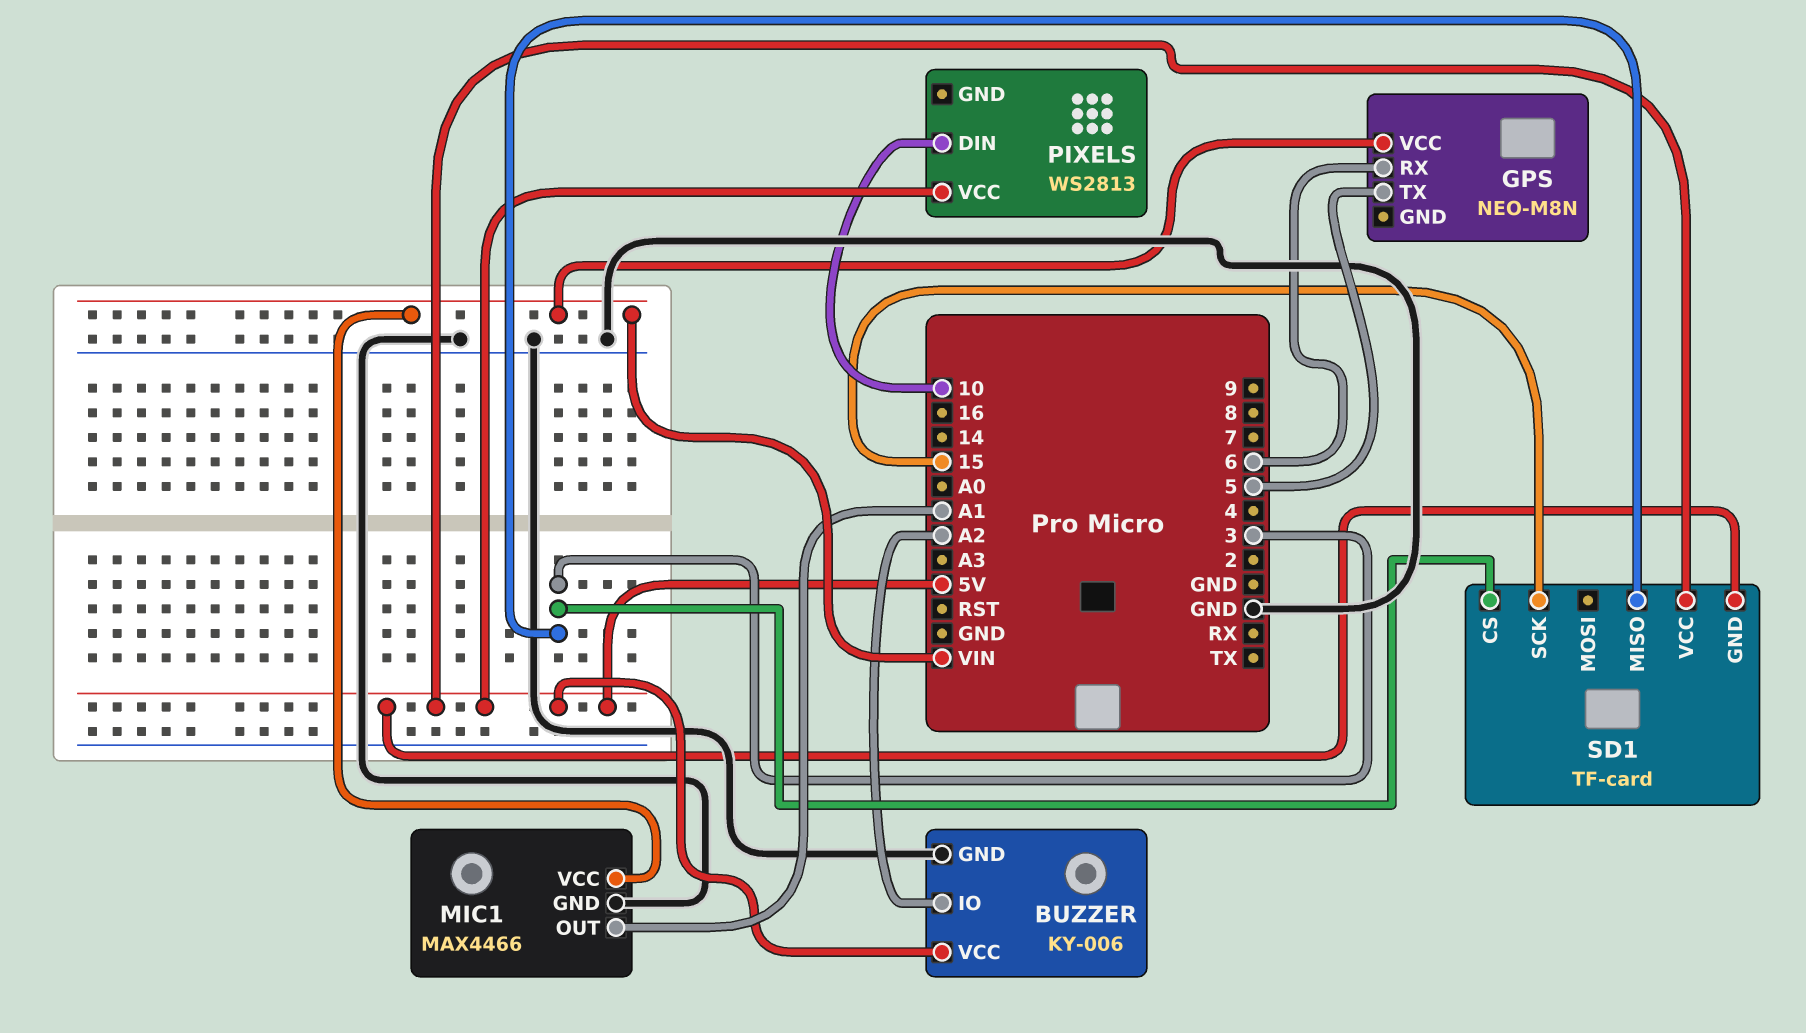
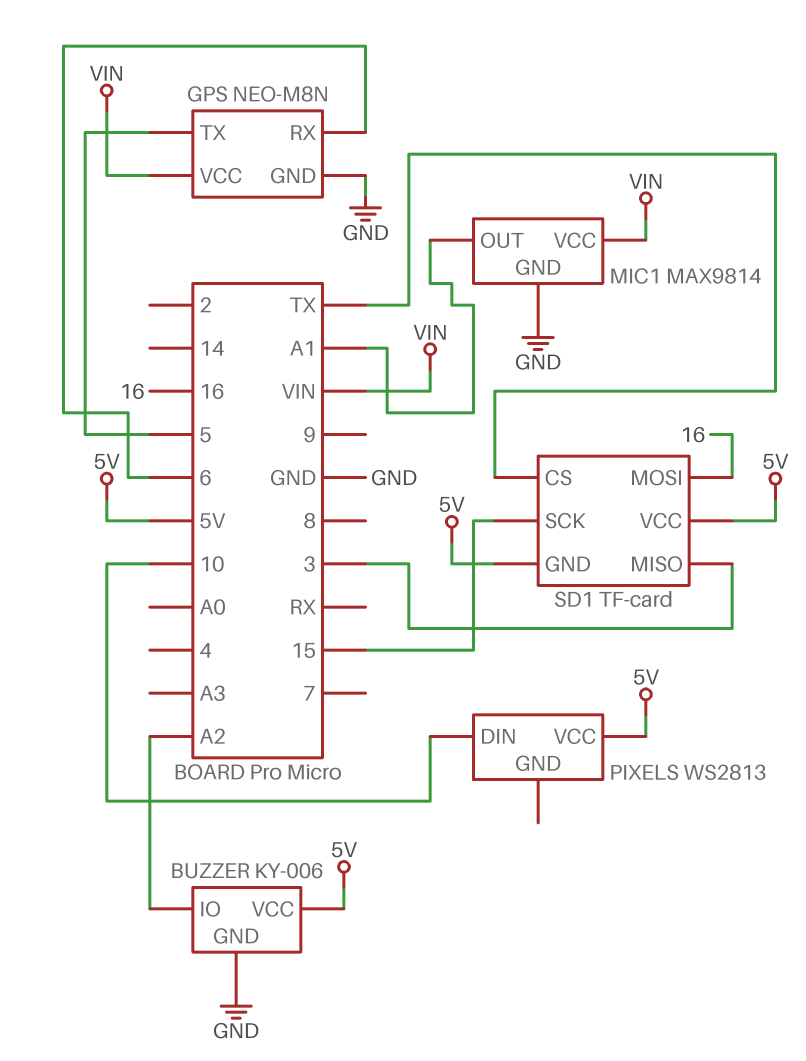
GPS pin GND: none -> GND
MIC1: MAX4466 -> MAX9814
SD1 pin CS: 3 -> TX
SD1 pin MOSI: none -> 16

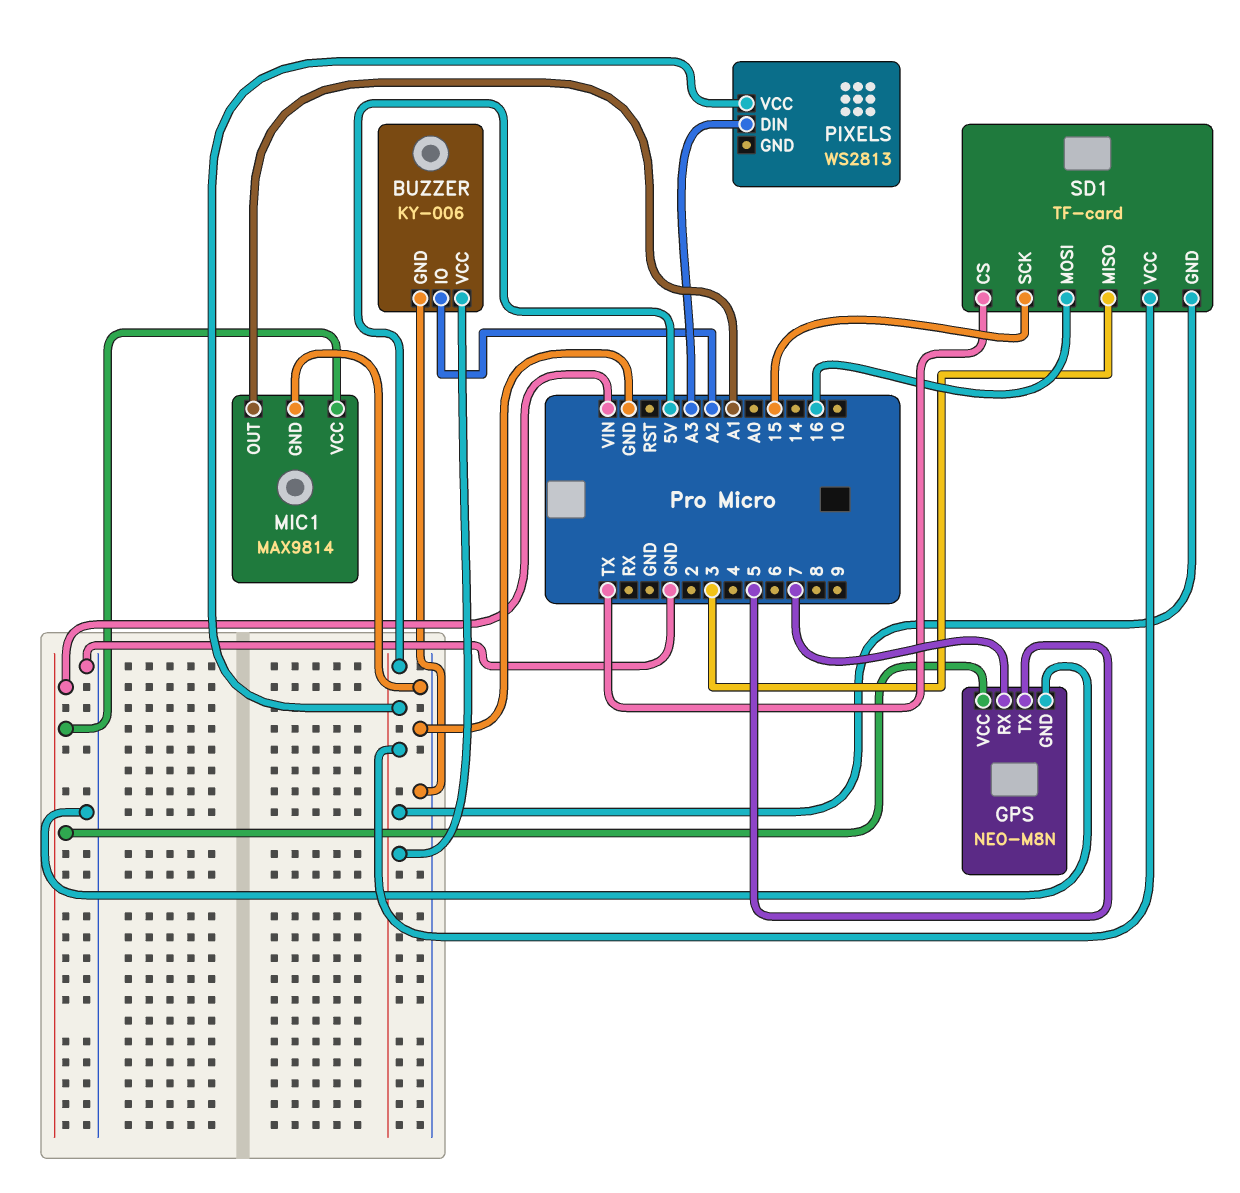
GPS pin RX: 6 -> 7
PIXELS pin DIN: 10 -> A3

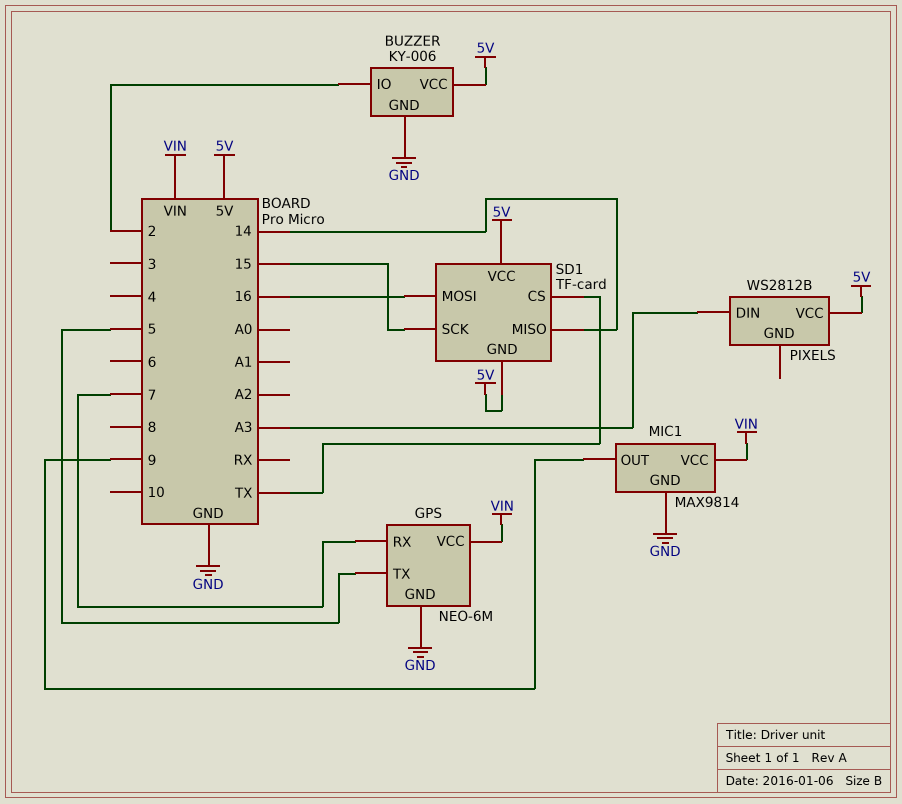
BUZZER pin IO: A2 -> 2
GPS: NEO-M8N -> NEO-6M
MIC1 pin OUT: A1 -> 9
PIXELS: WS2813 -> WS2812B
SD1 pin MISO: 3 -> 14

